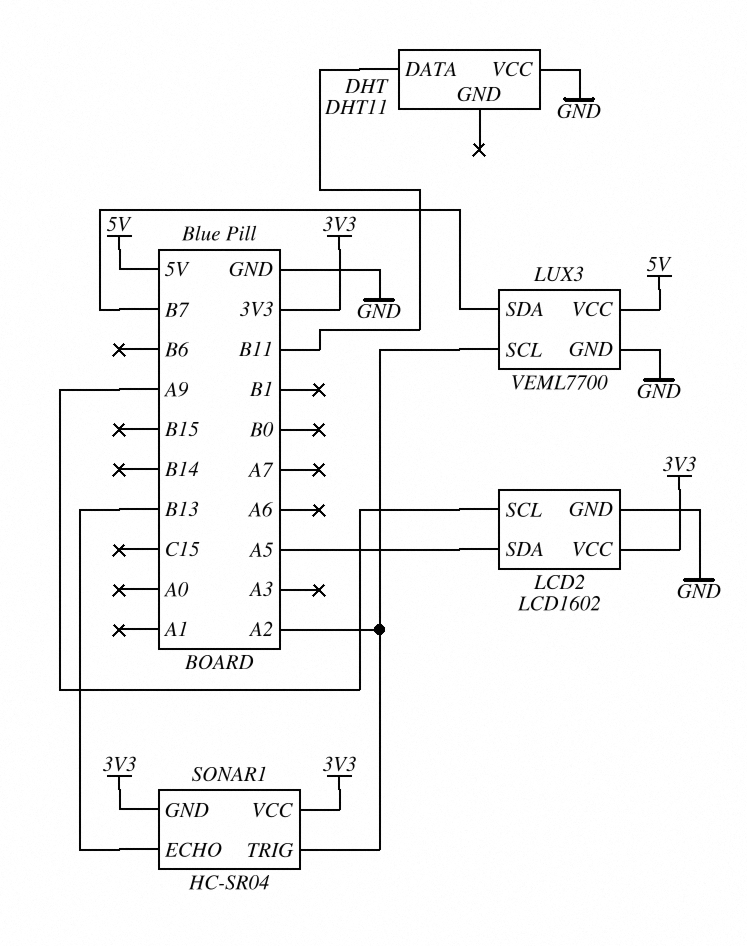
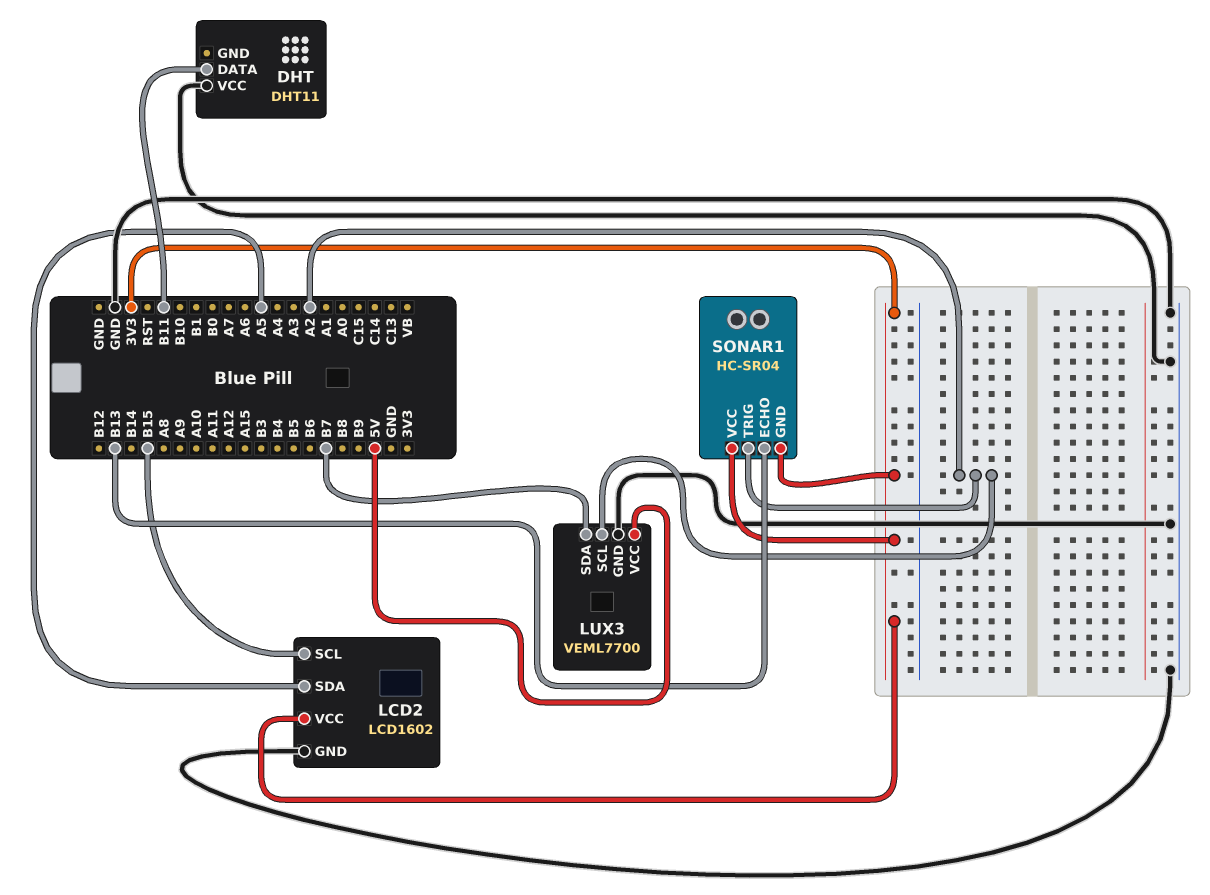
LCD2 pin SCL: A9 -> B15

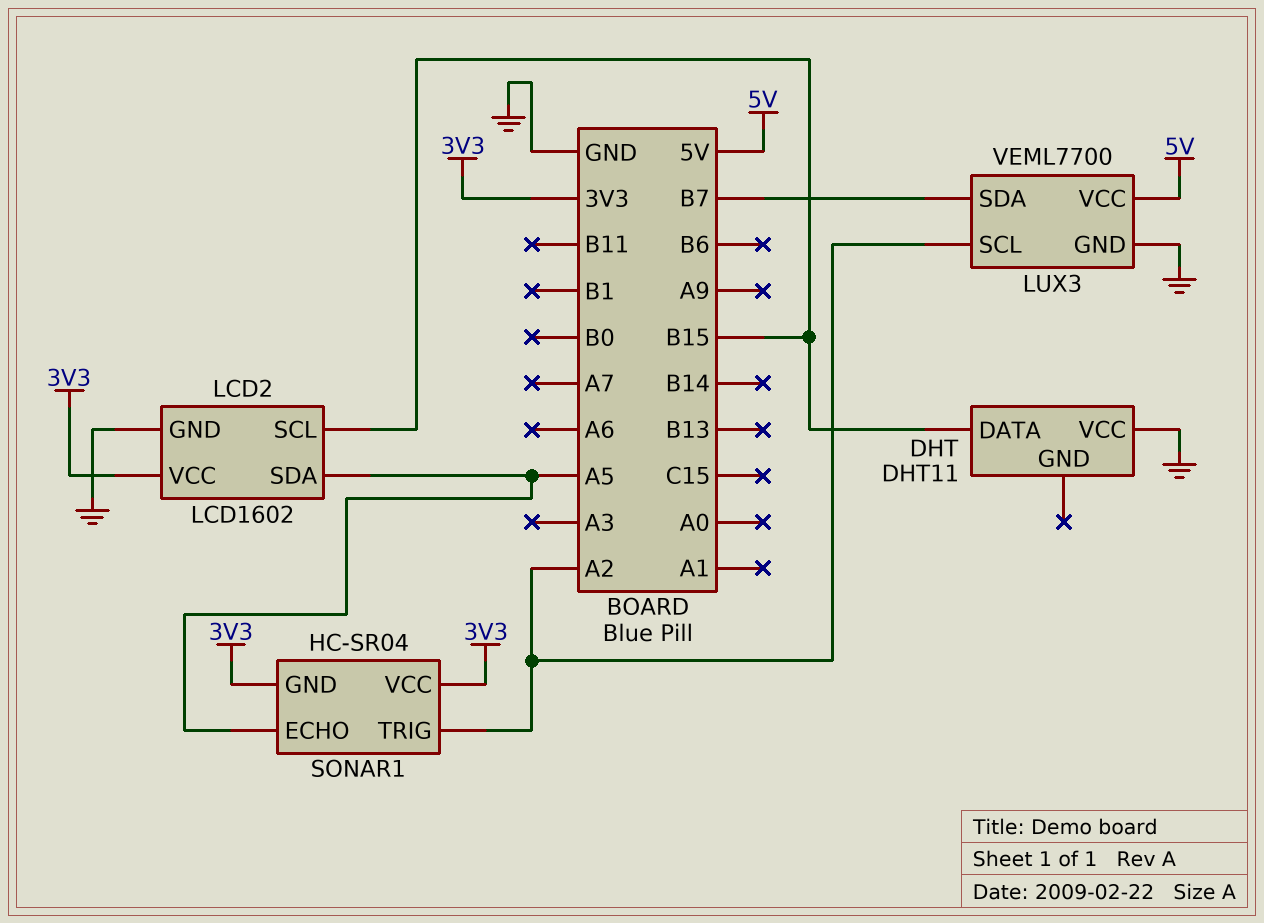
DHT pin DATA: B11 -> B15
SONAR1 pin ECHO: B13 -> A5

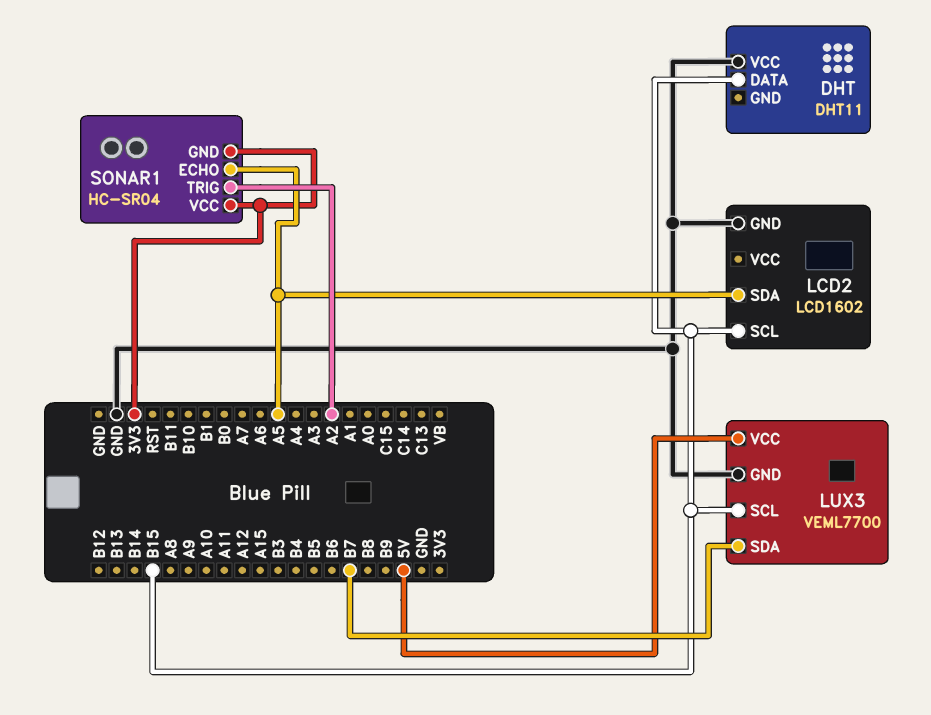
LCD2 pin VCC: 3V3 -> none
LUX3 pin SCL: A2 -> B15

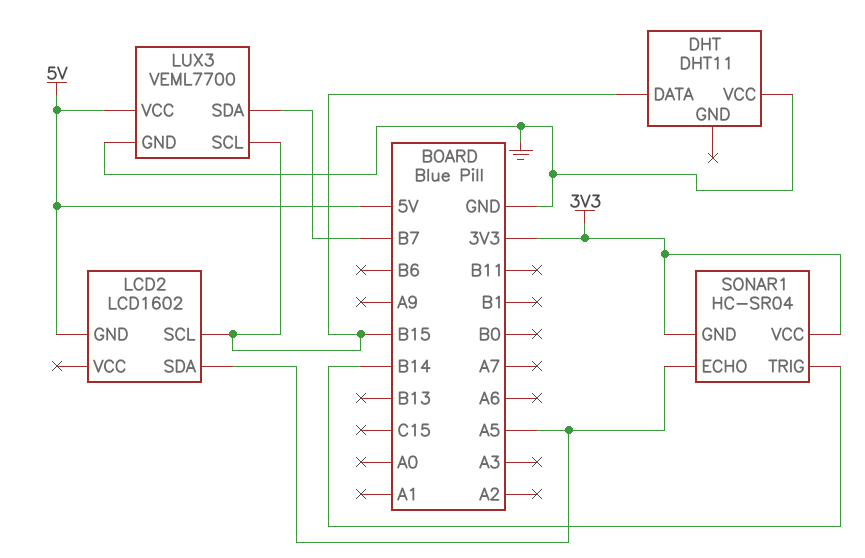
LCD2 pin GND: GND -> 5V
SONAR1 pin TRIG: A2 -> B14

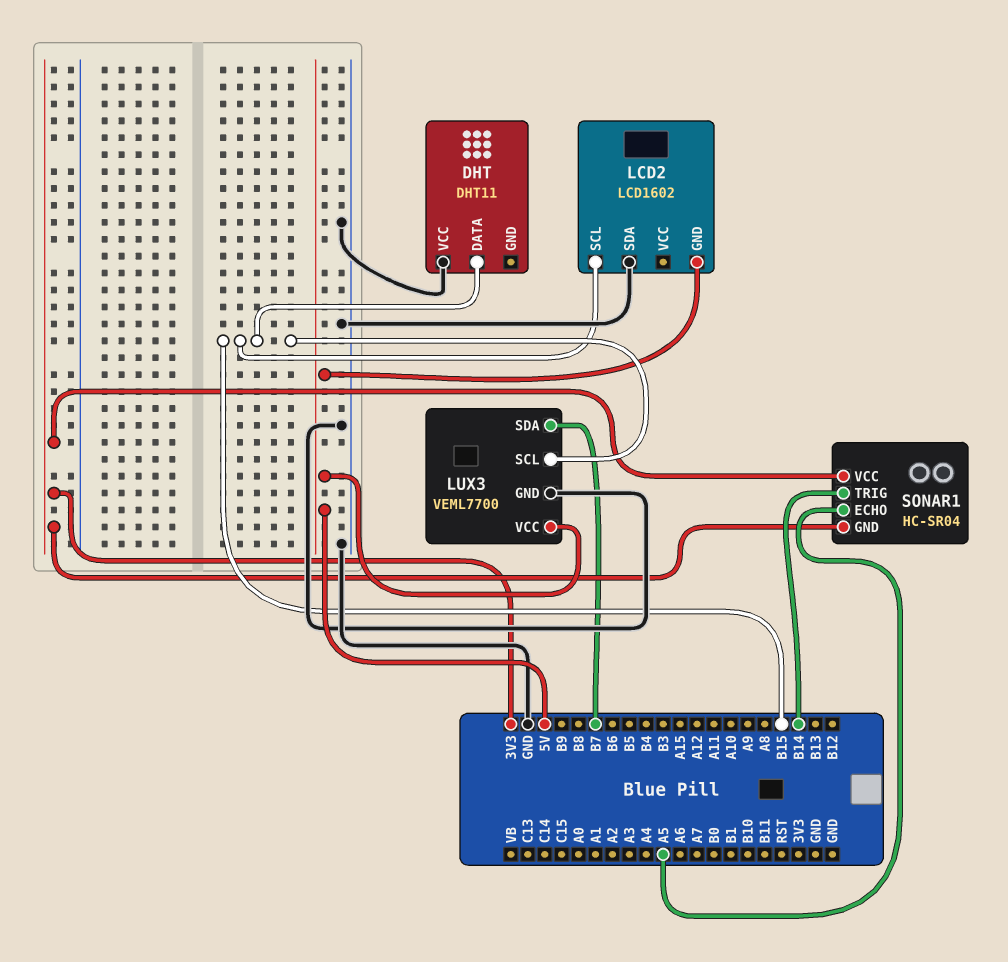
LCD2 pin SDA: A5 -> GND

